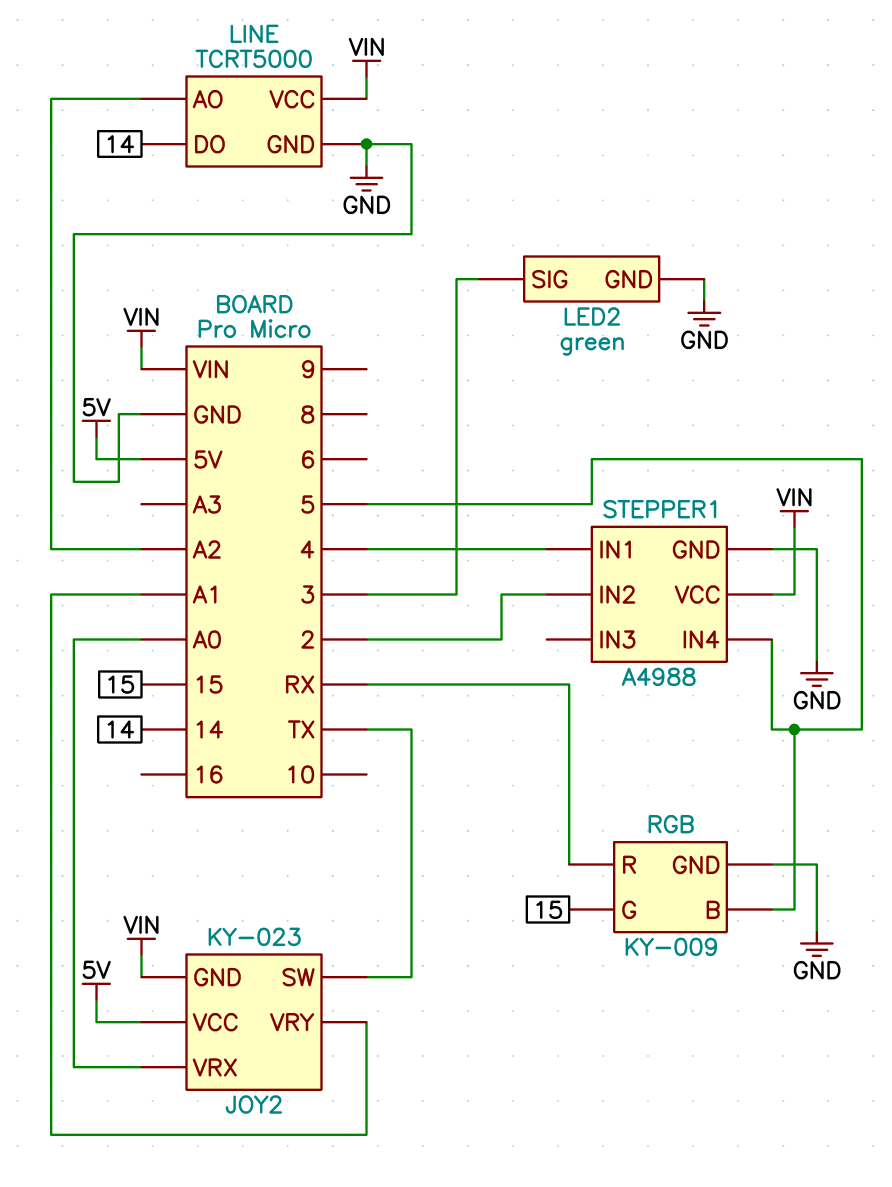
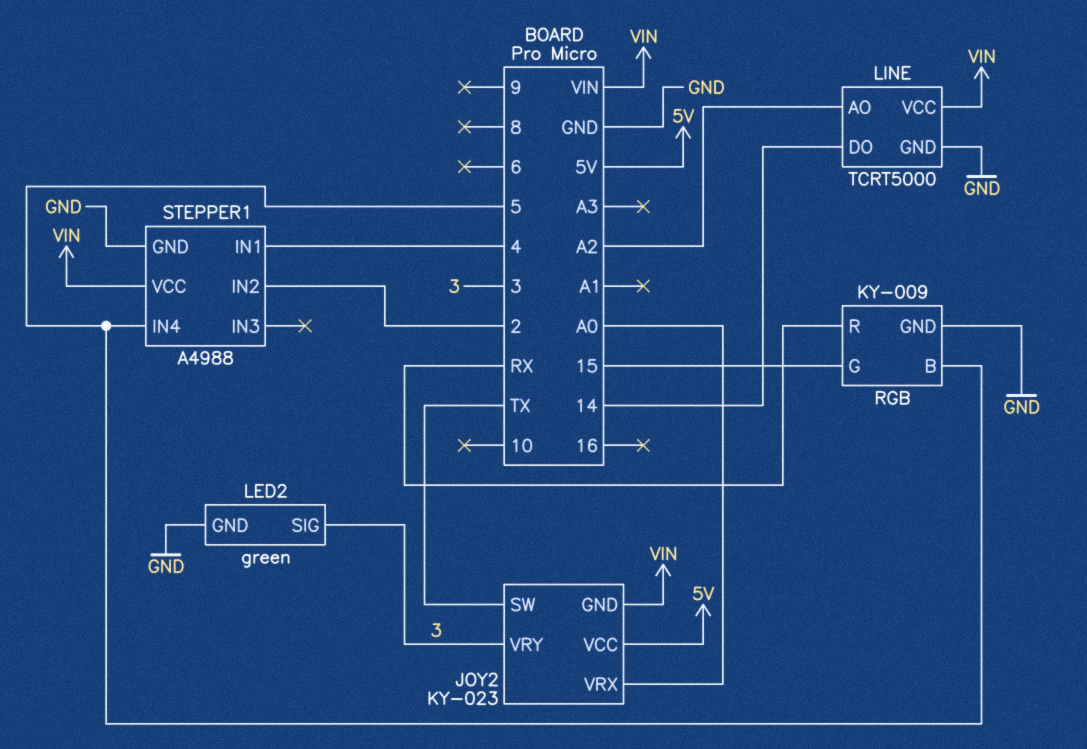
JOY2 pin VRY: A1 -> 3

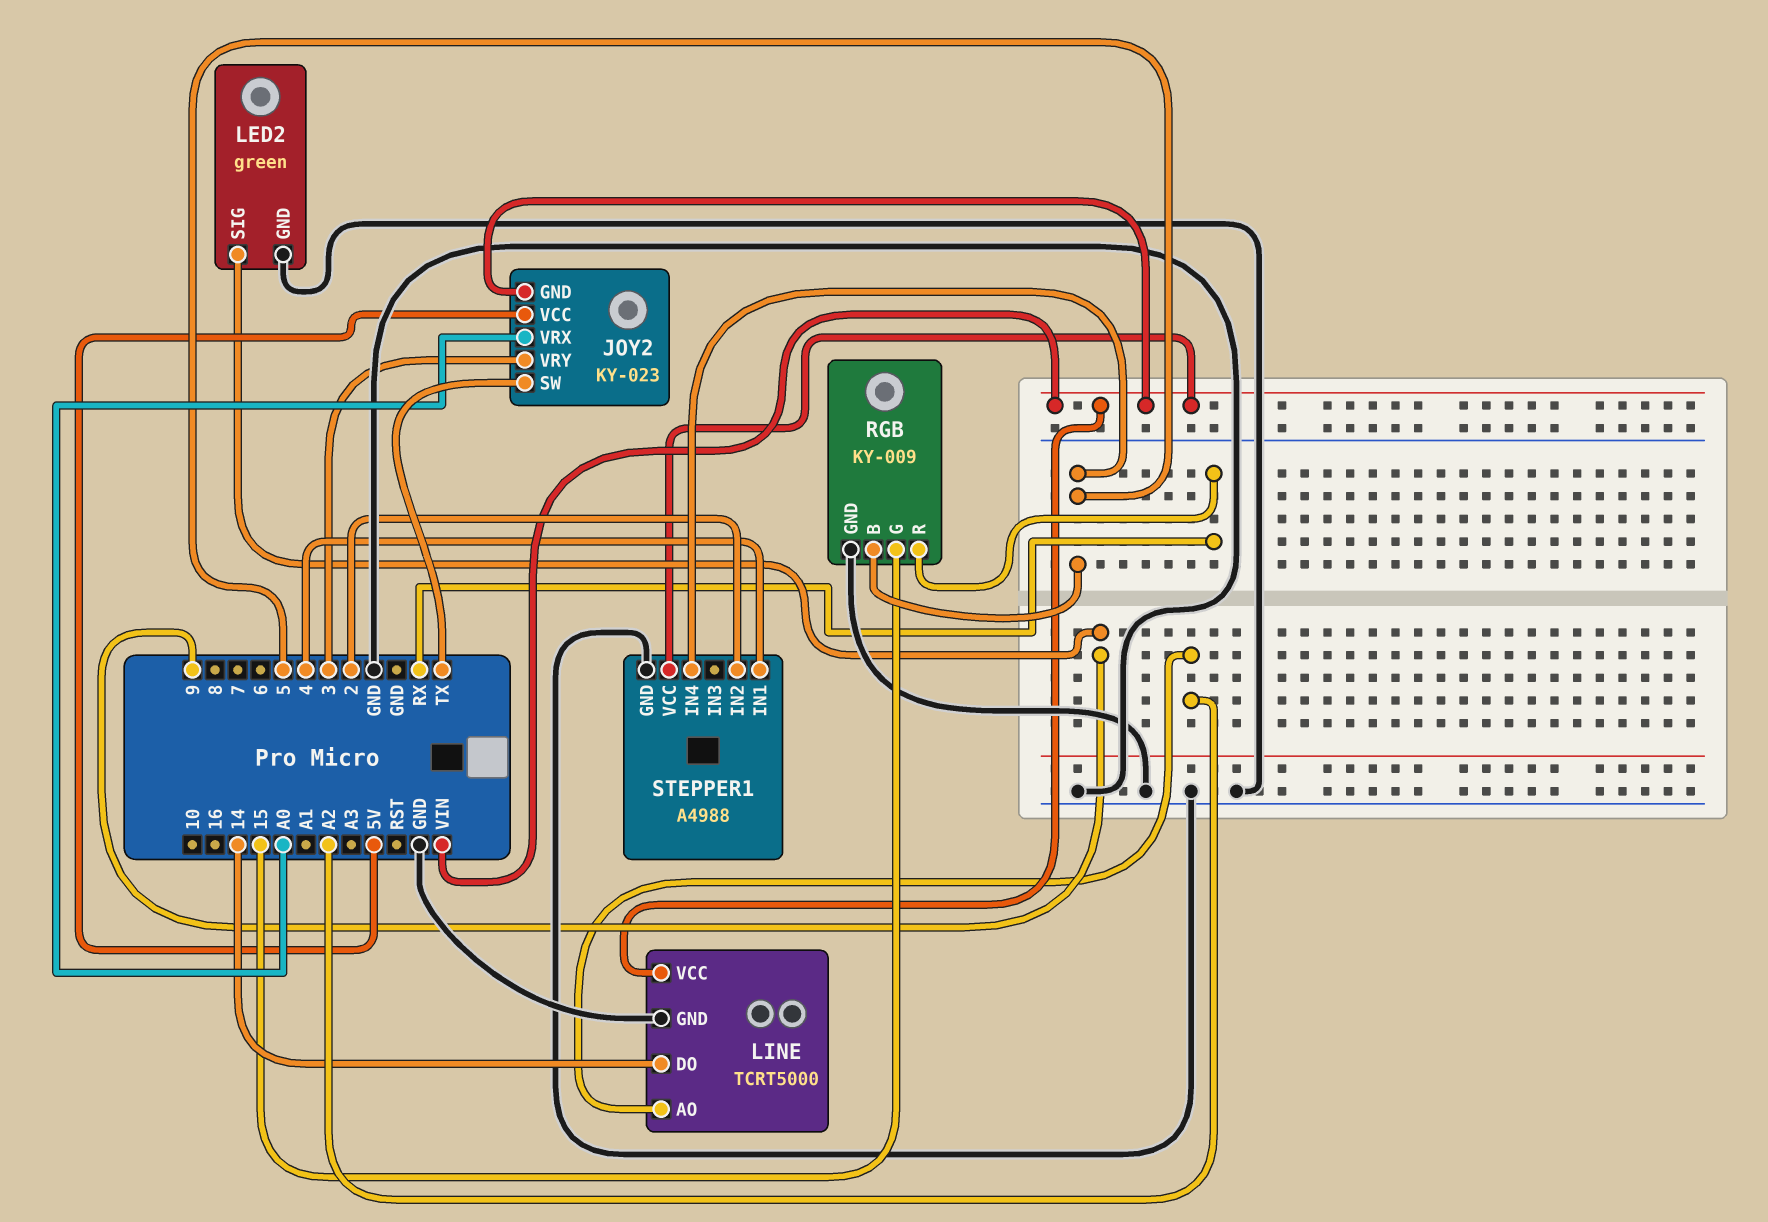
LED2 pin SIG: 3 -> 9

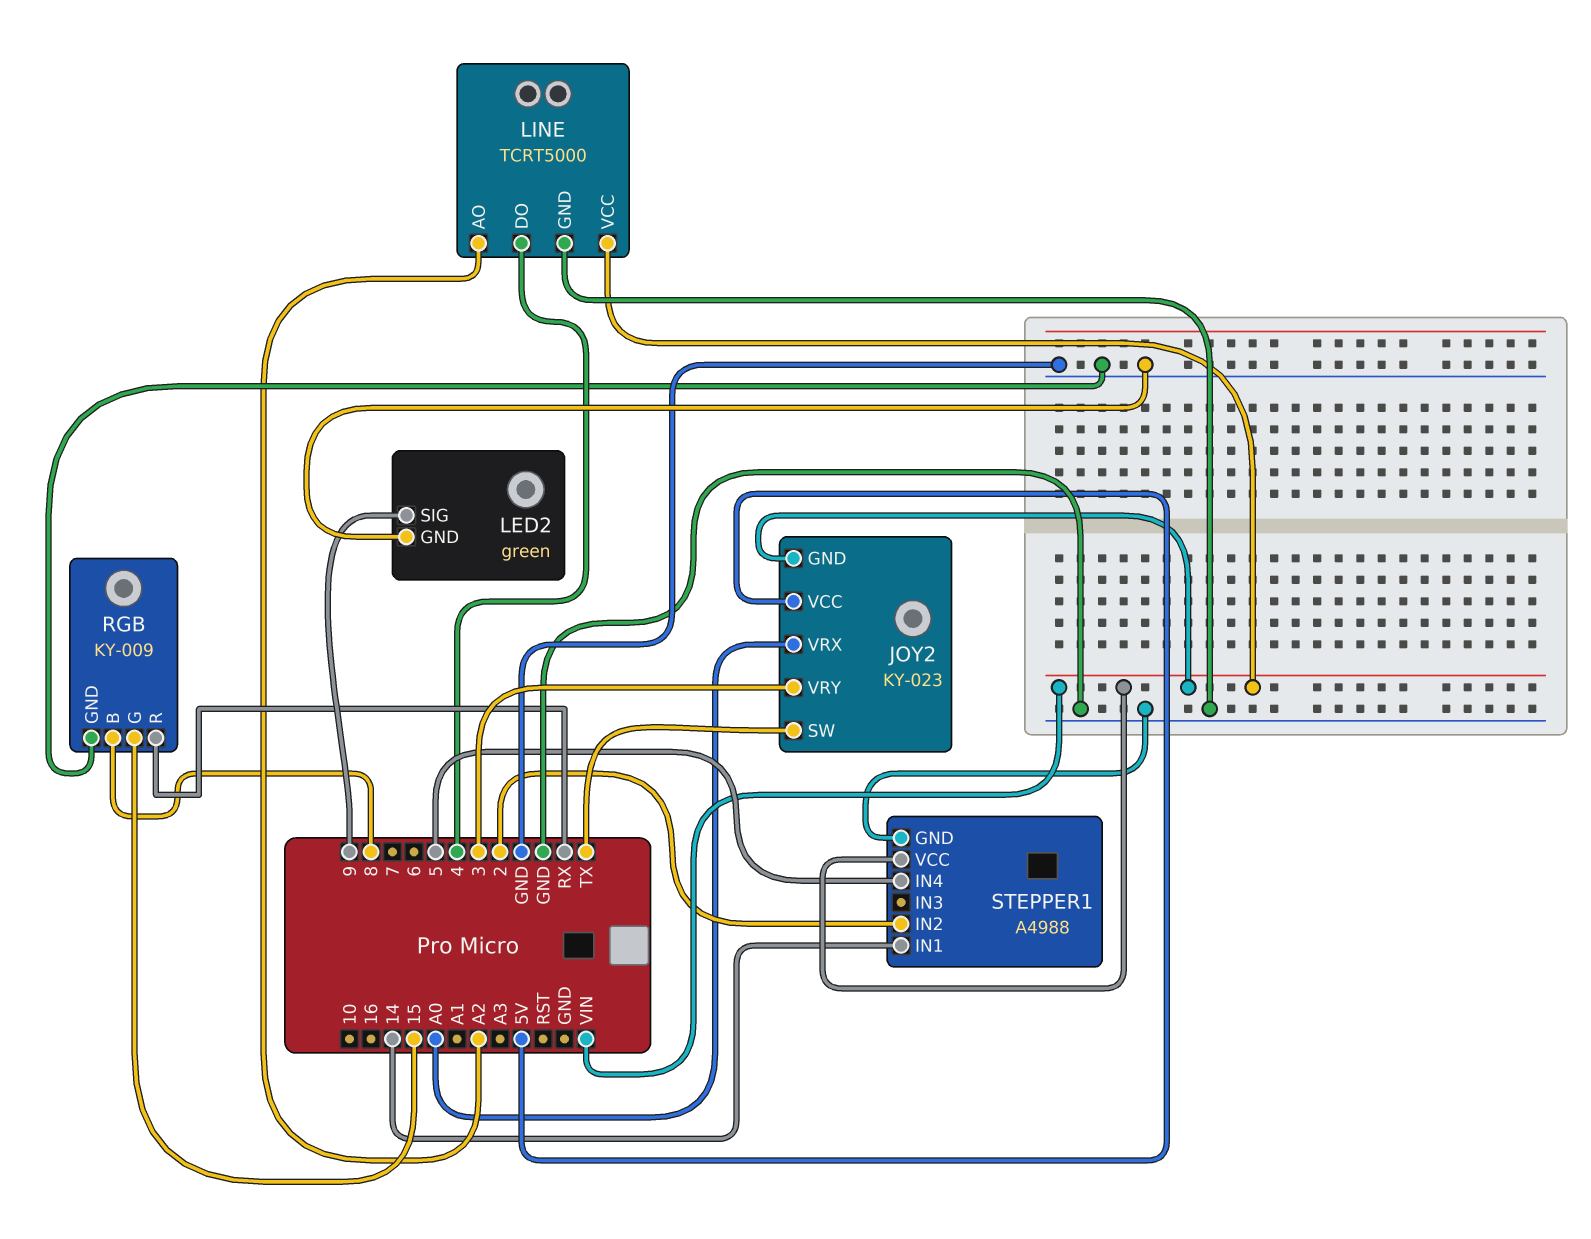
LINE pin DO: 14 -> 4
RGB pin B: 5 -> 8
STEPPER1 pin IN1: 4 -> 14

